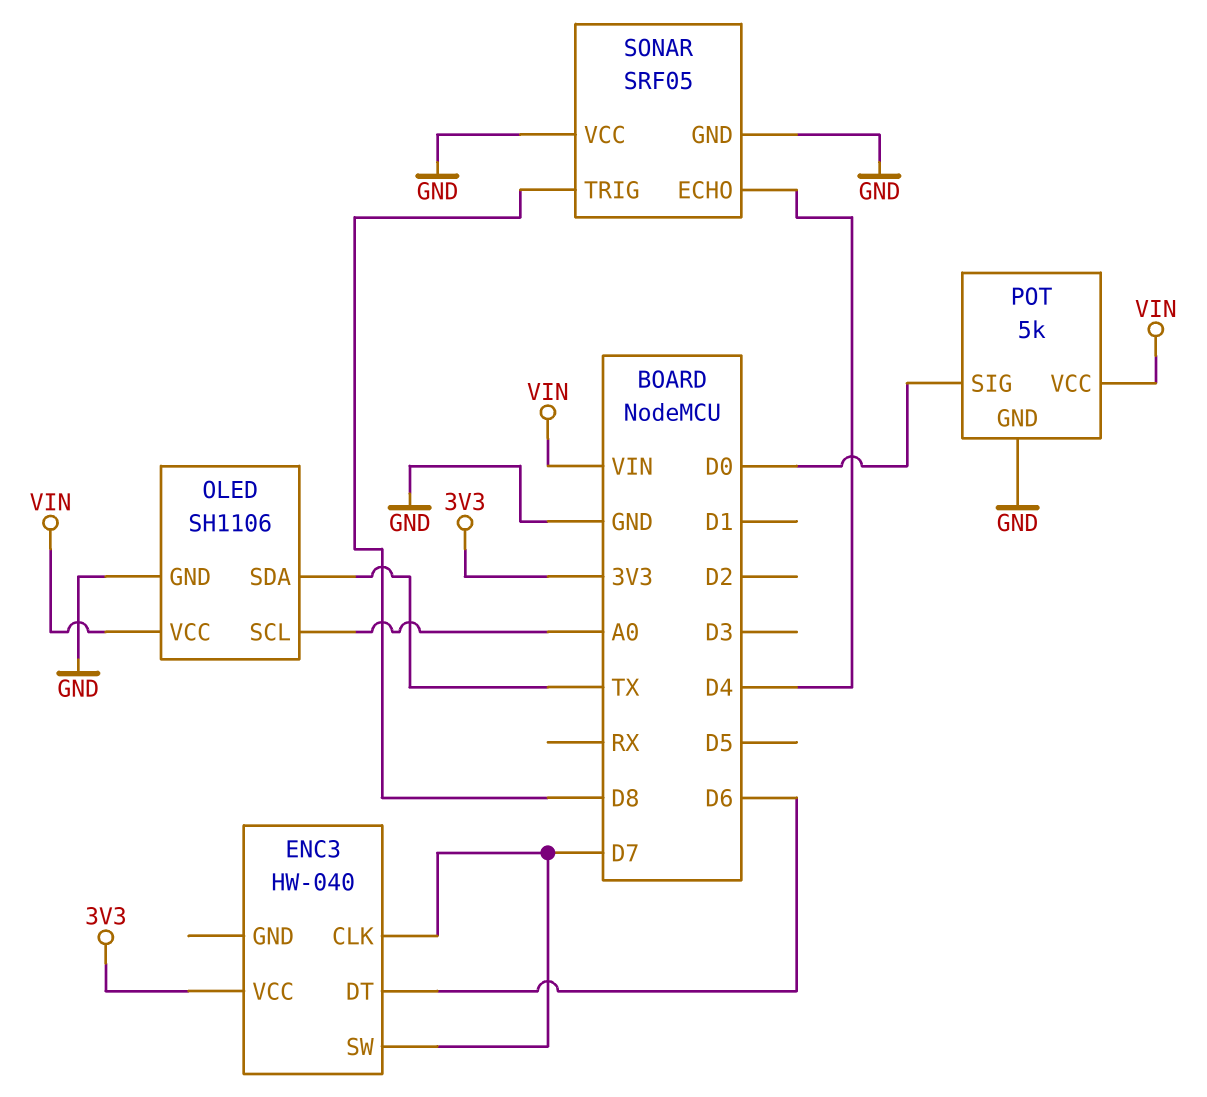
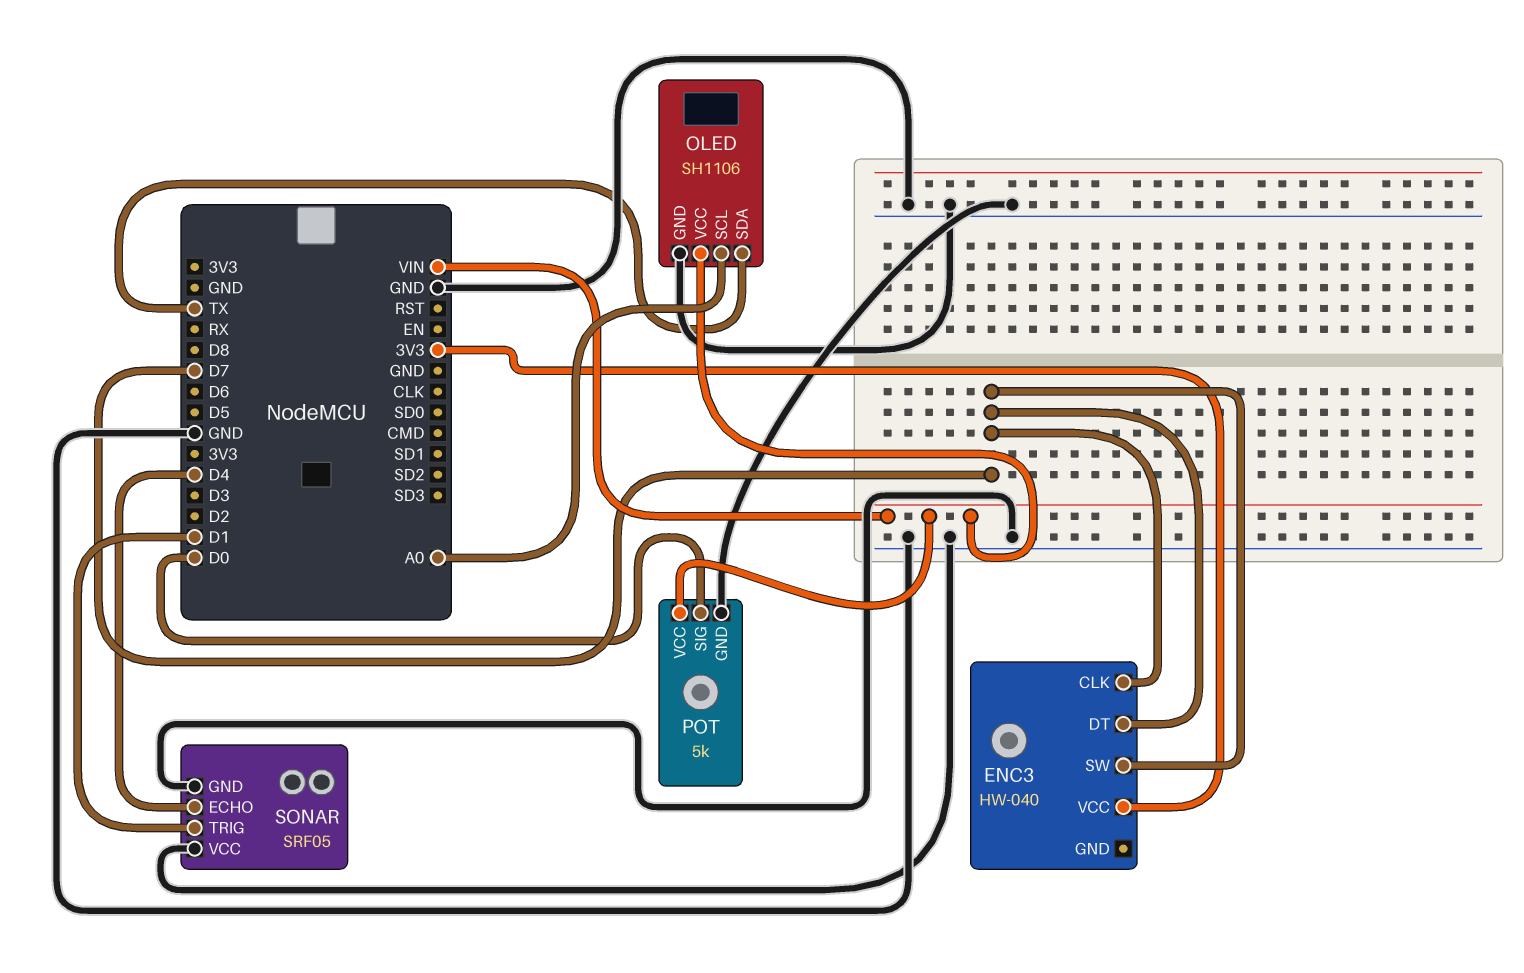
ENC3 pin DT: D6 -> D7
SONAR pin TRIG: D8 -> D1

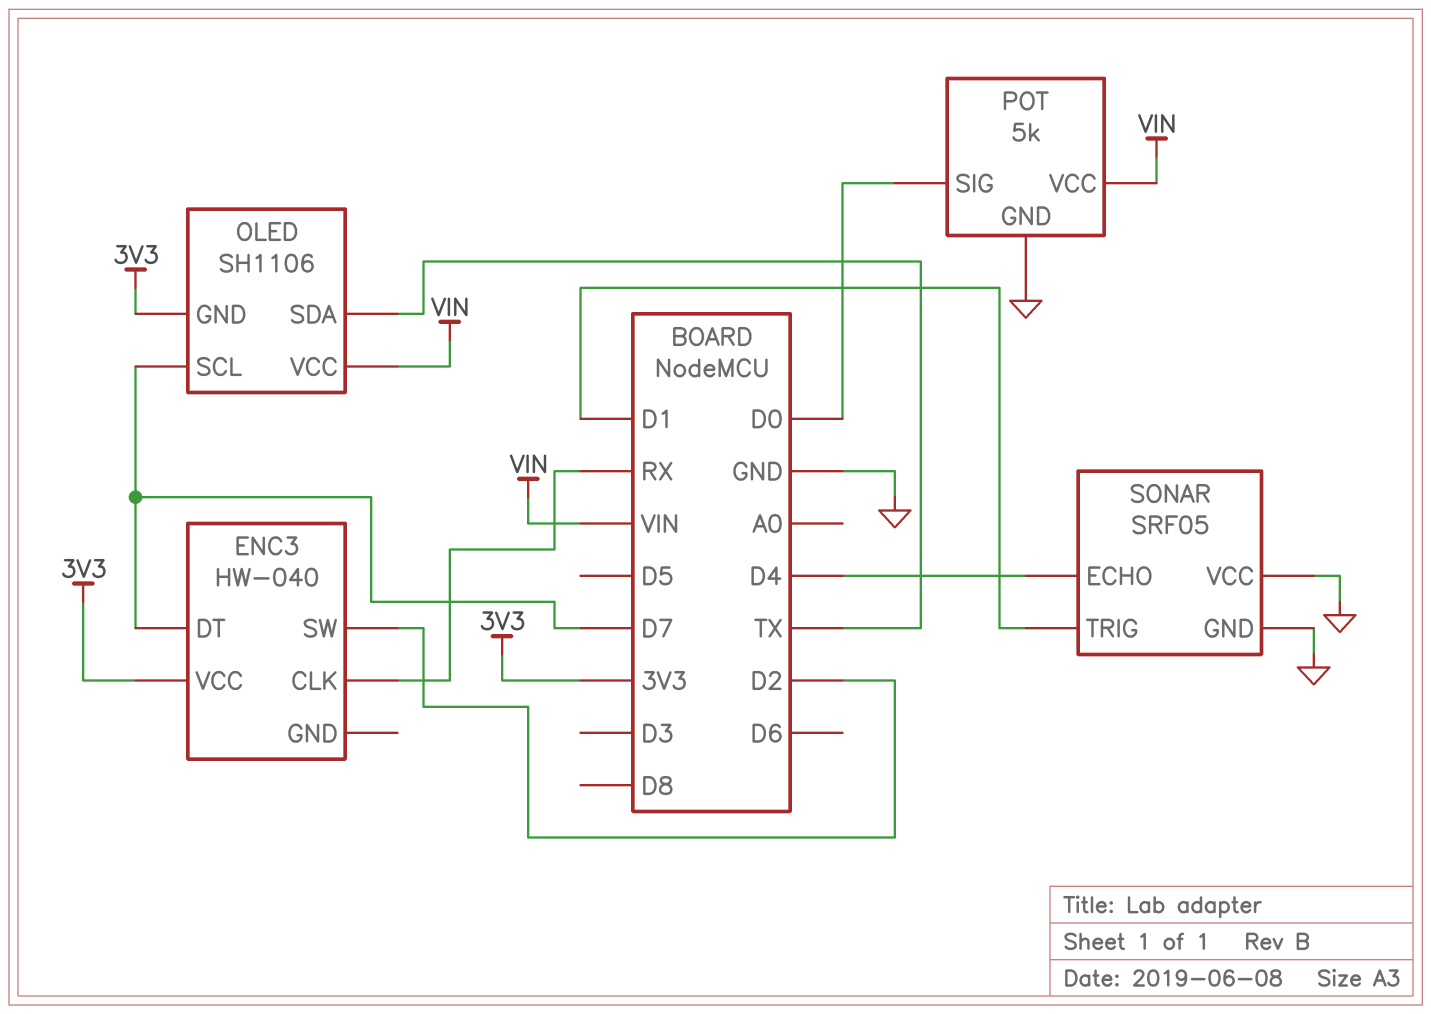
ENC3 pin CLK: D7 -> RX
ENC3 pin SW: D7 -> D2
OLED pin GND: GND -> 3V3
OLED pin SCL: A0 -> D7

